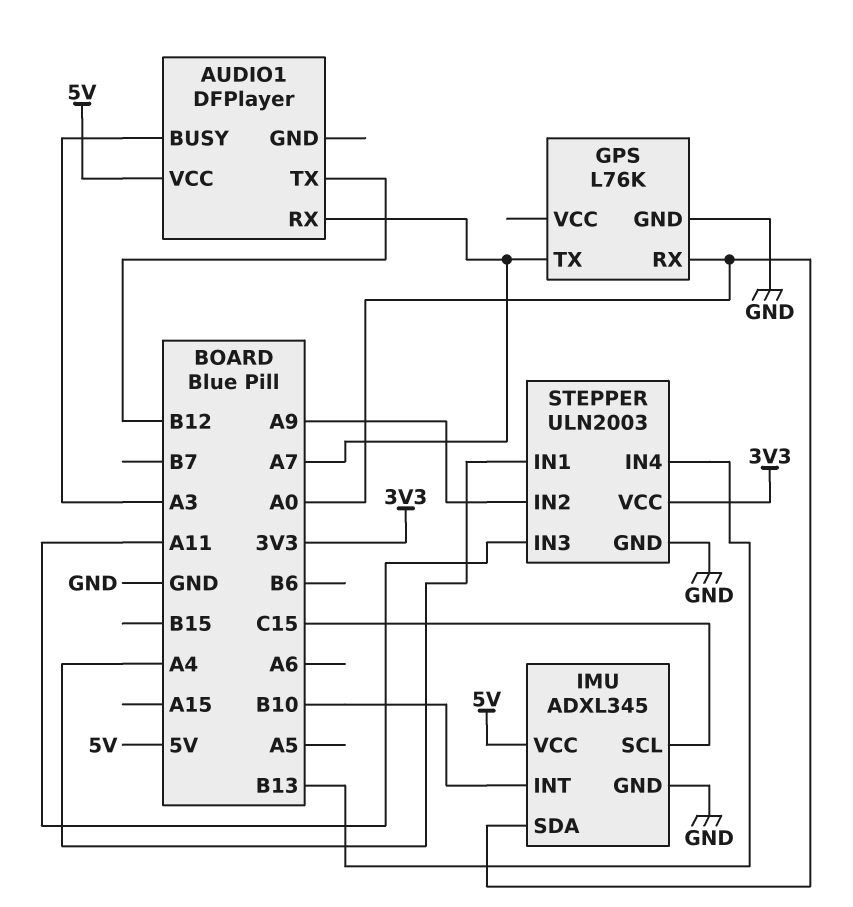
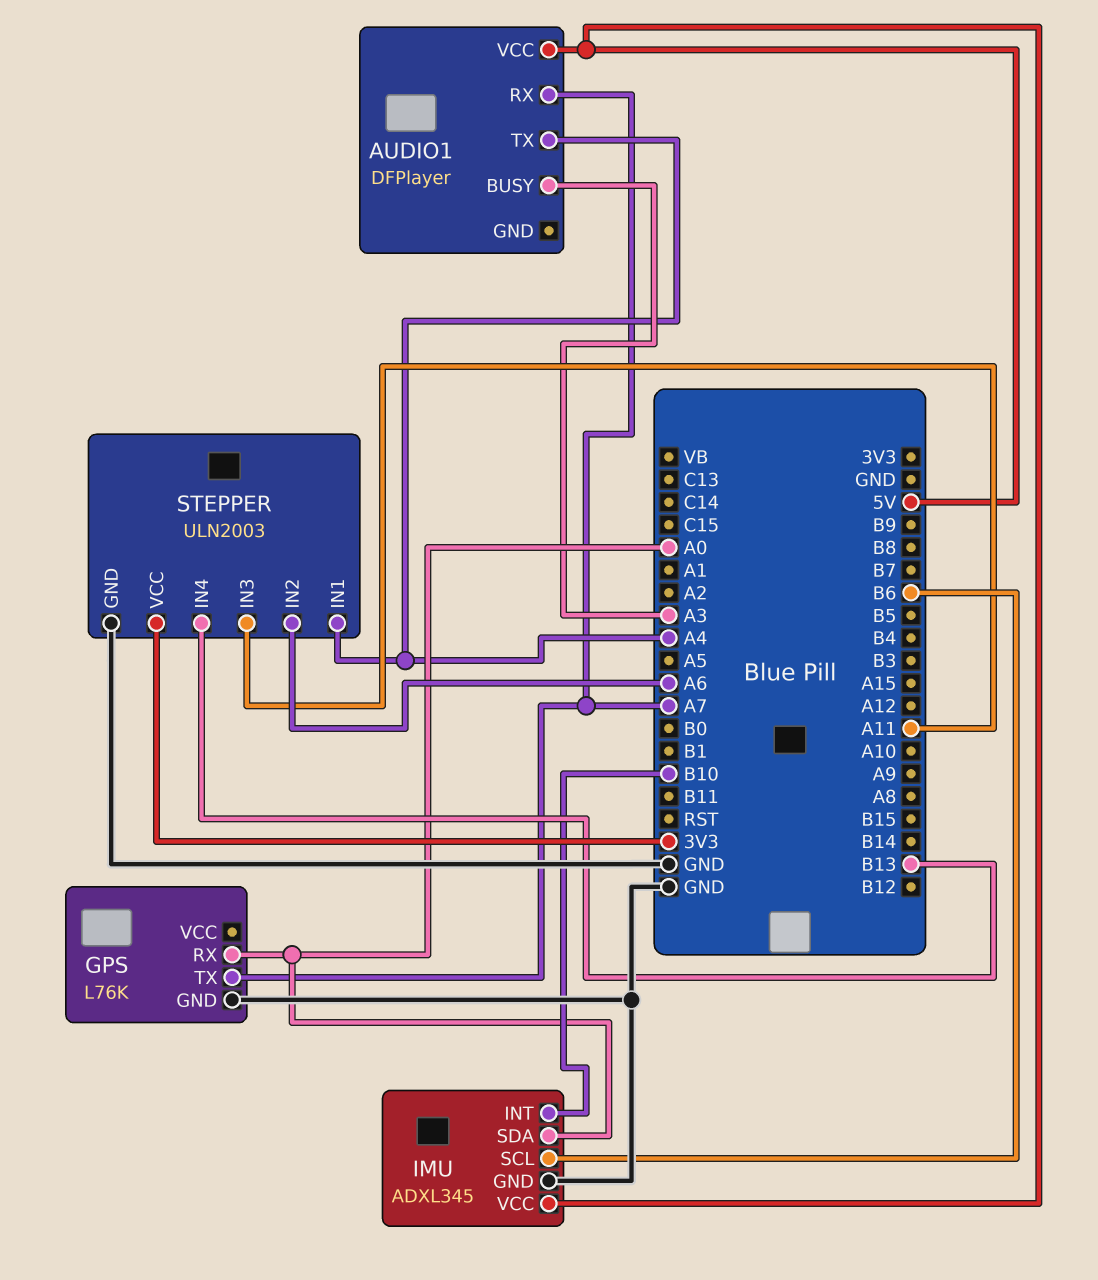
AUDIO1 pin TX: B12 -> A4
IMU pin SCL: C15 -> B6
STEPPER pin IN2: A9 -> A6

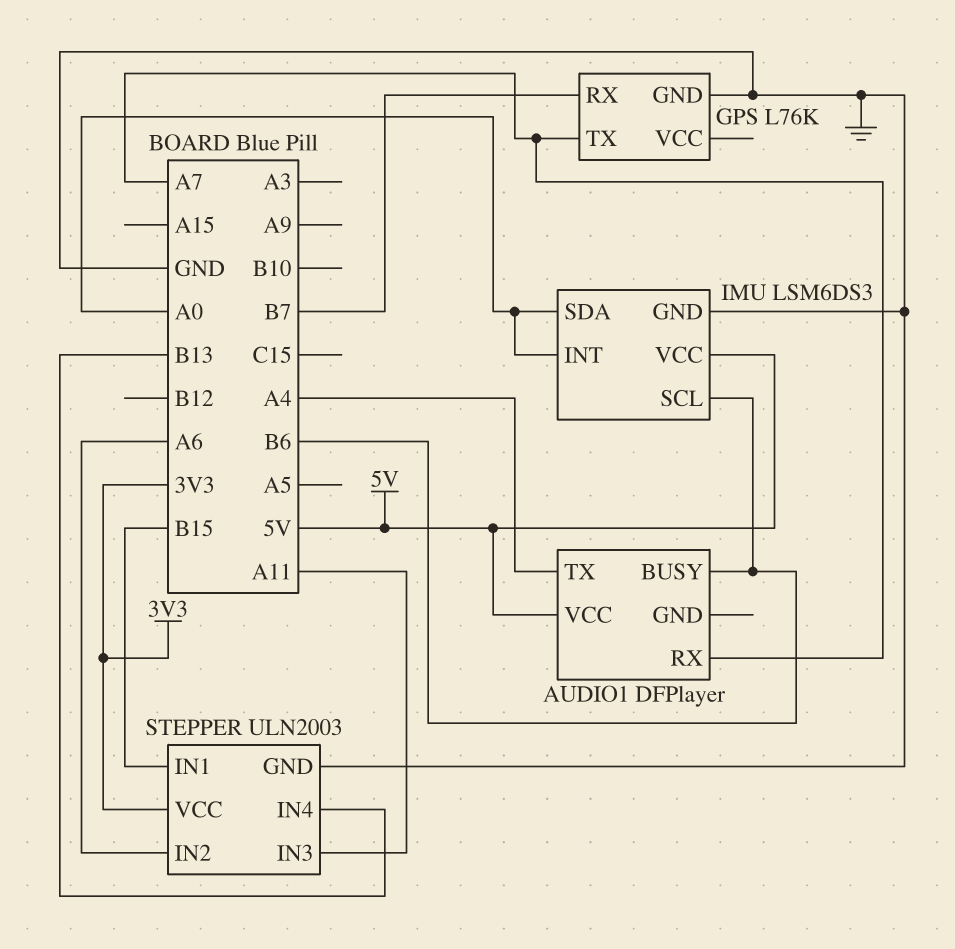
AUDIO1 pin BUSY: A3 -> B6
GPS pin RX: A0 -> B7
IMU: ADXL345 -> LSM6DS3
IMU pin INT: B10 -> A0
STEPPER pin IN1: A4 -> B15

